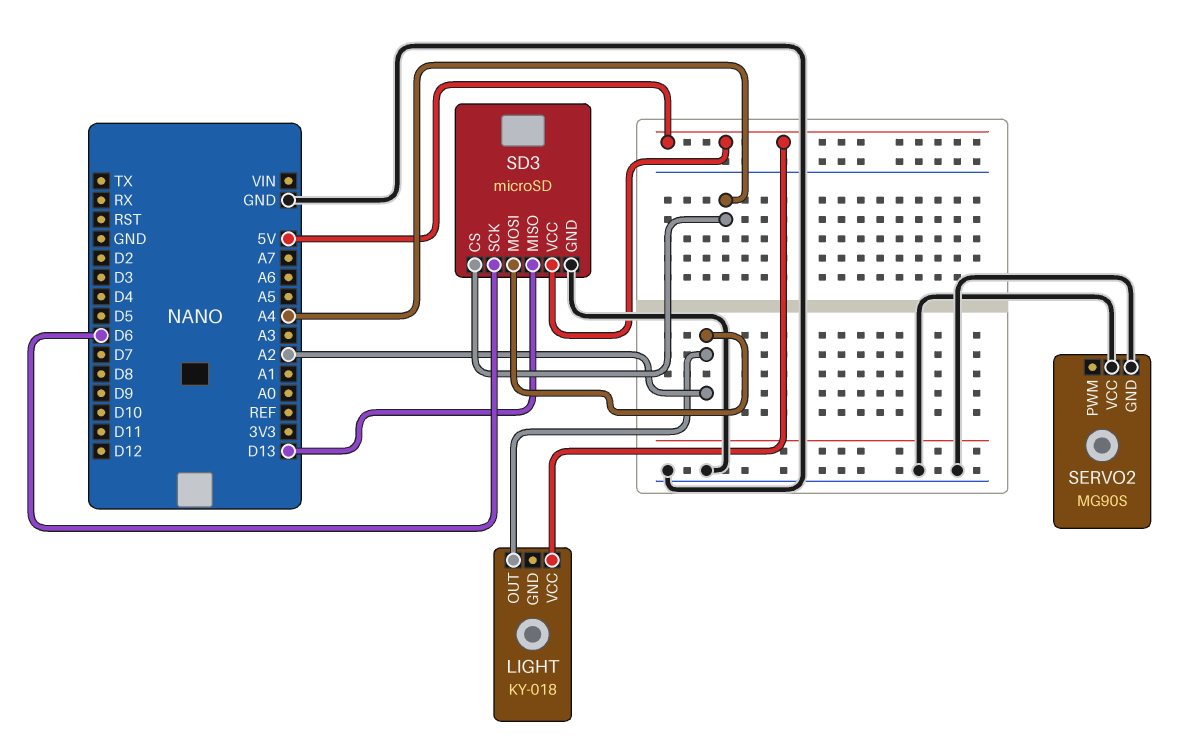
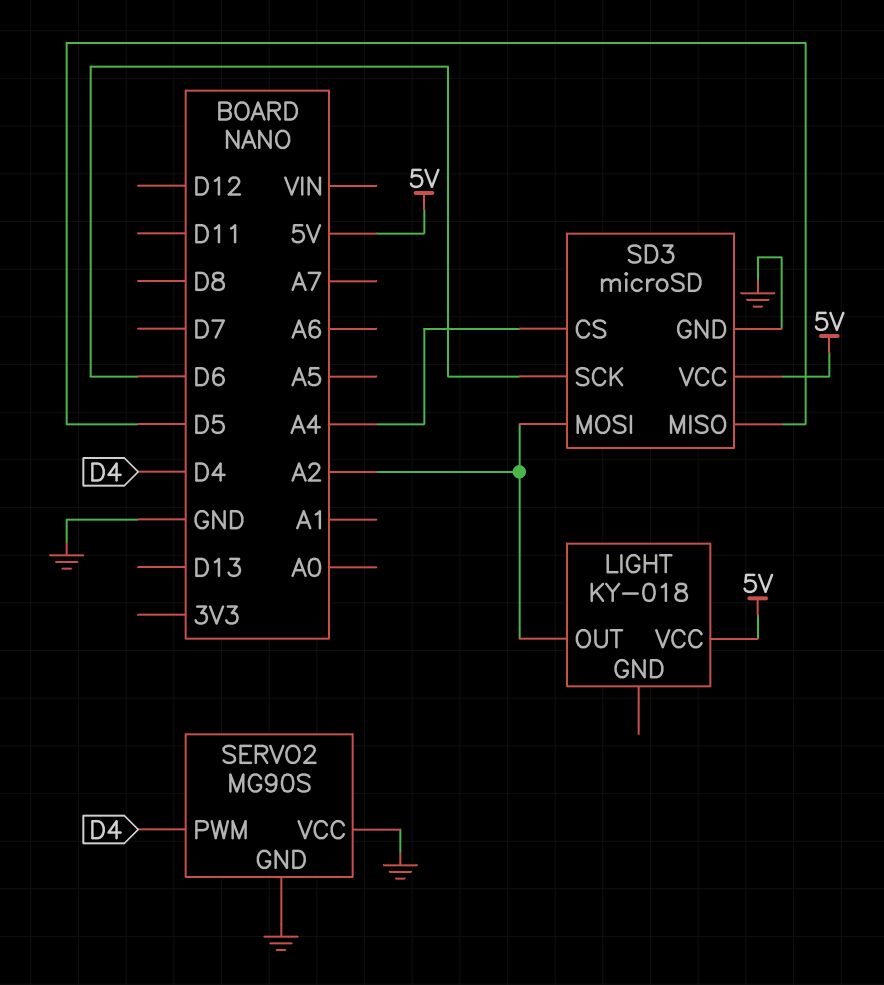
SD3 pin MISO: D13 -> D5
SERVO2 pin PWM: none -> D4

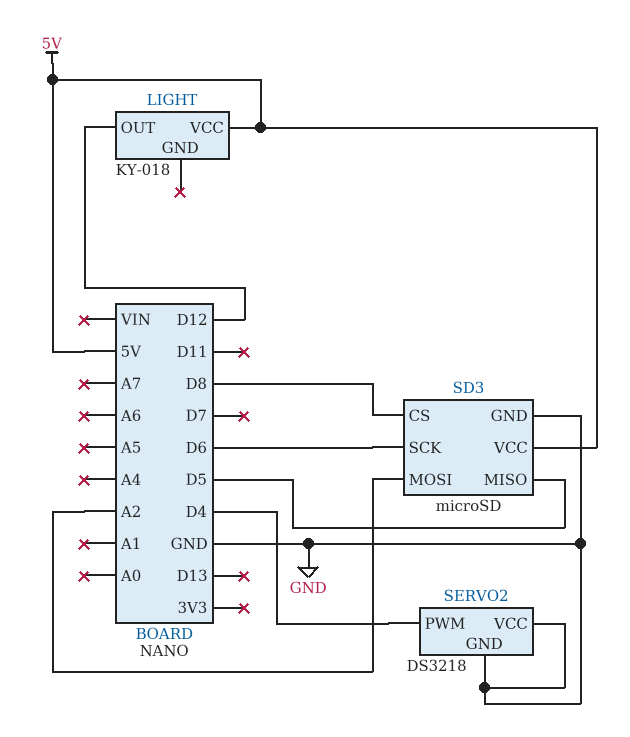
LIGHT pin OUT: A2 -> D12
SD3 pin CS: A4 -> D8
SERVO2: MG90S -> DS3218

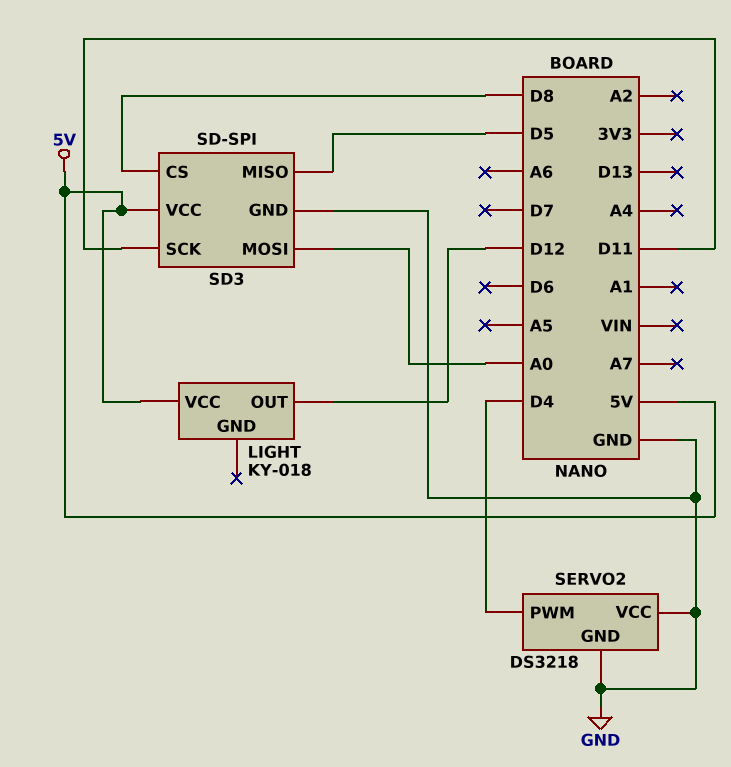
SD3: microSD -> SD-SPI
SD3 pin MOSI: A2 -> A0
SD3 pin SCK: D6 -> D11

